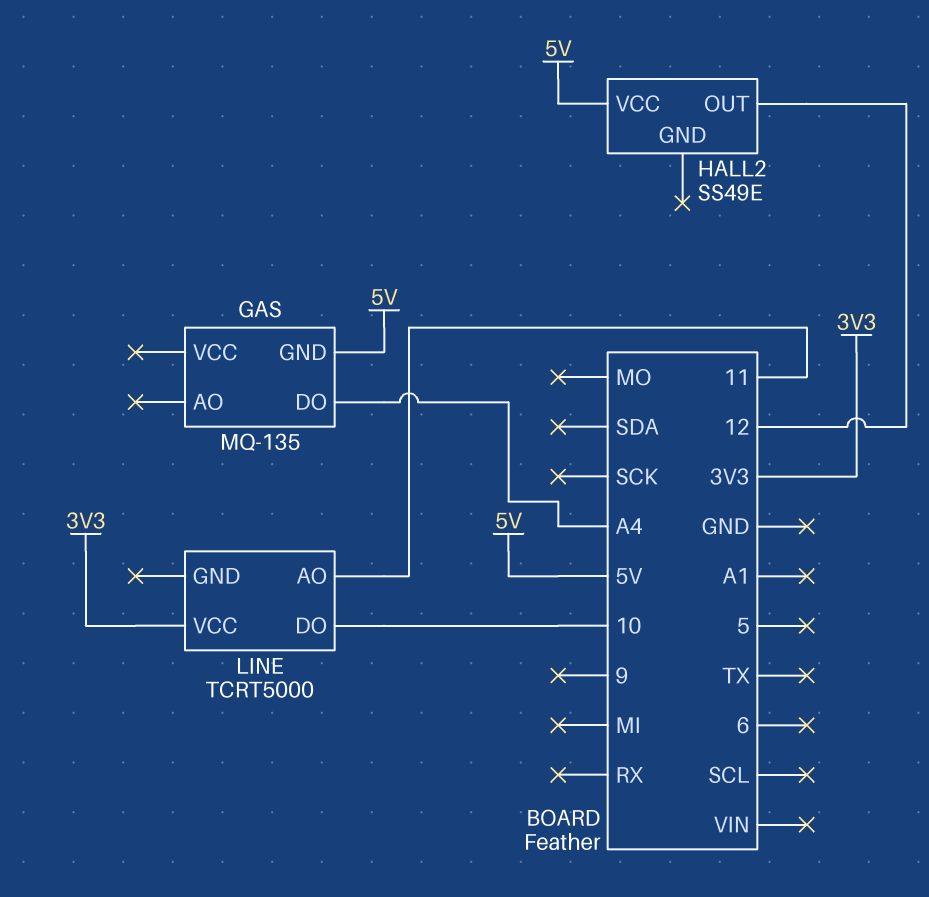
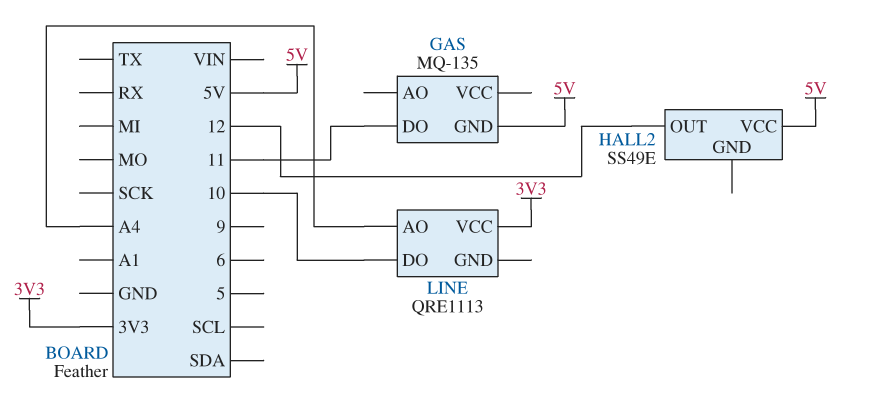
GAS pin DO: A4 -> 11
LINE: TCRT5000 -> QRE1113
LINE pin AO: 11 -> A4

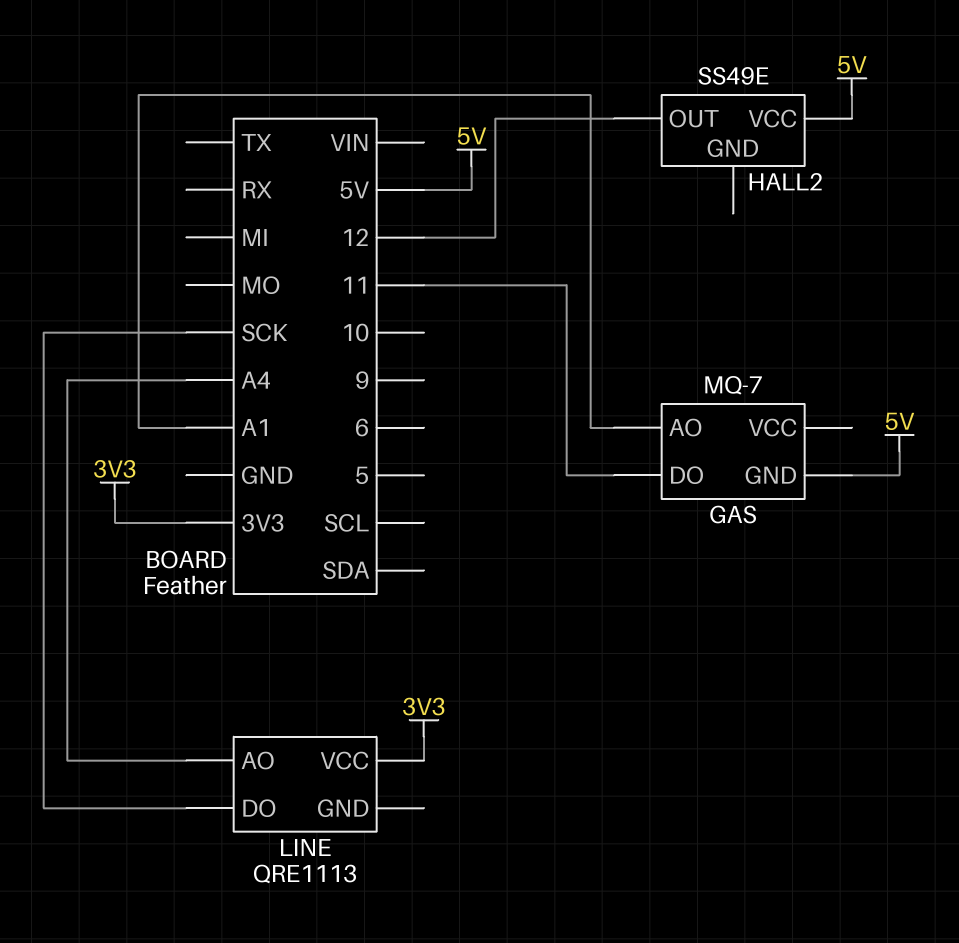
GAS: MQ-135 -> MQ-7
GAS pin AO: none -> A1
LINE pin DO: 10 -> SCK

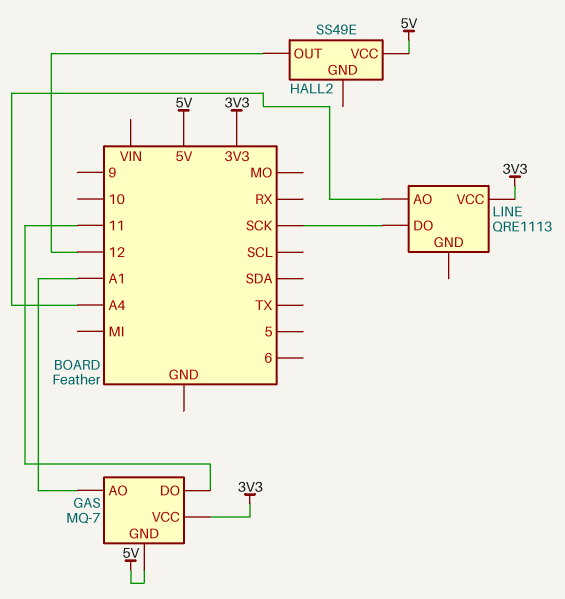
GAS pin VCC: none -> 3V3

